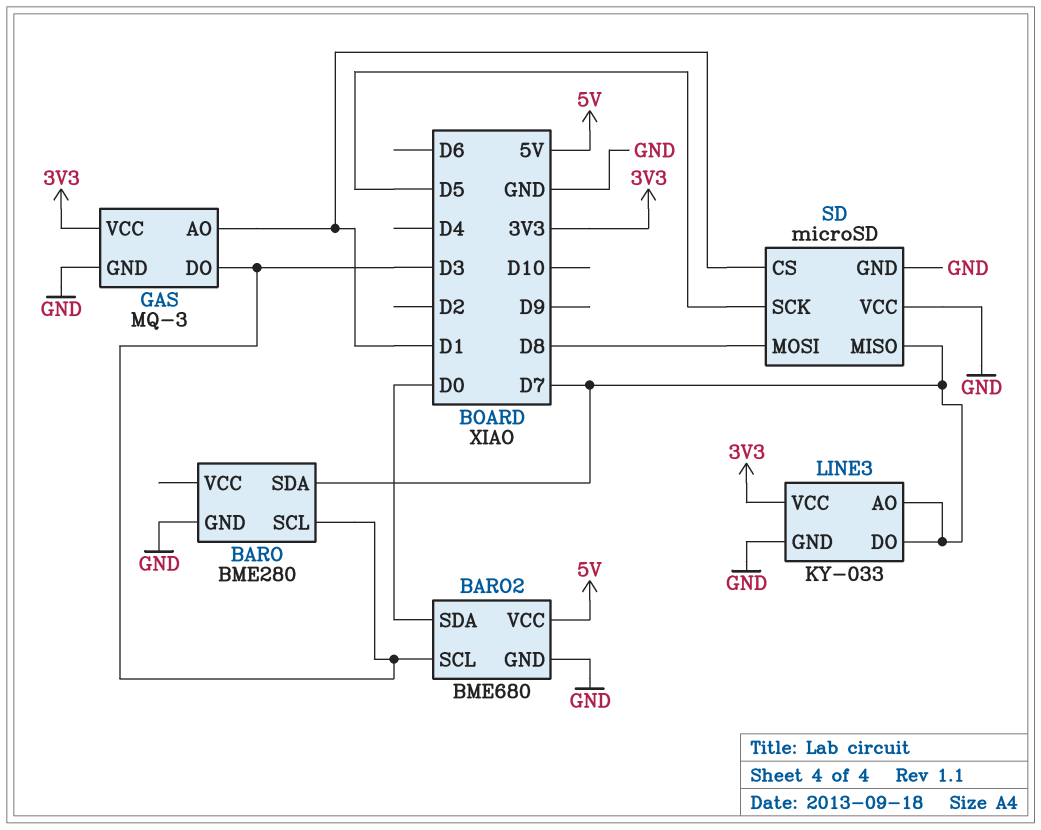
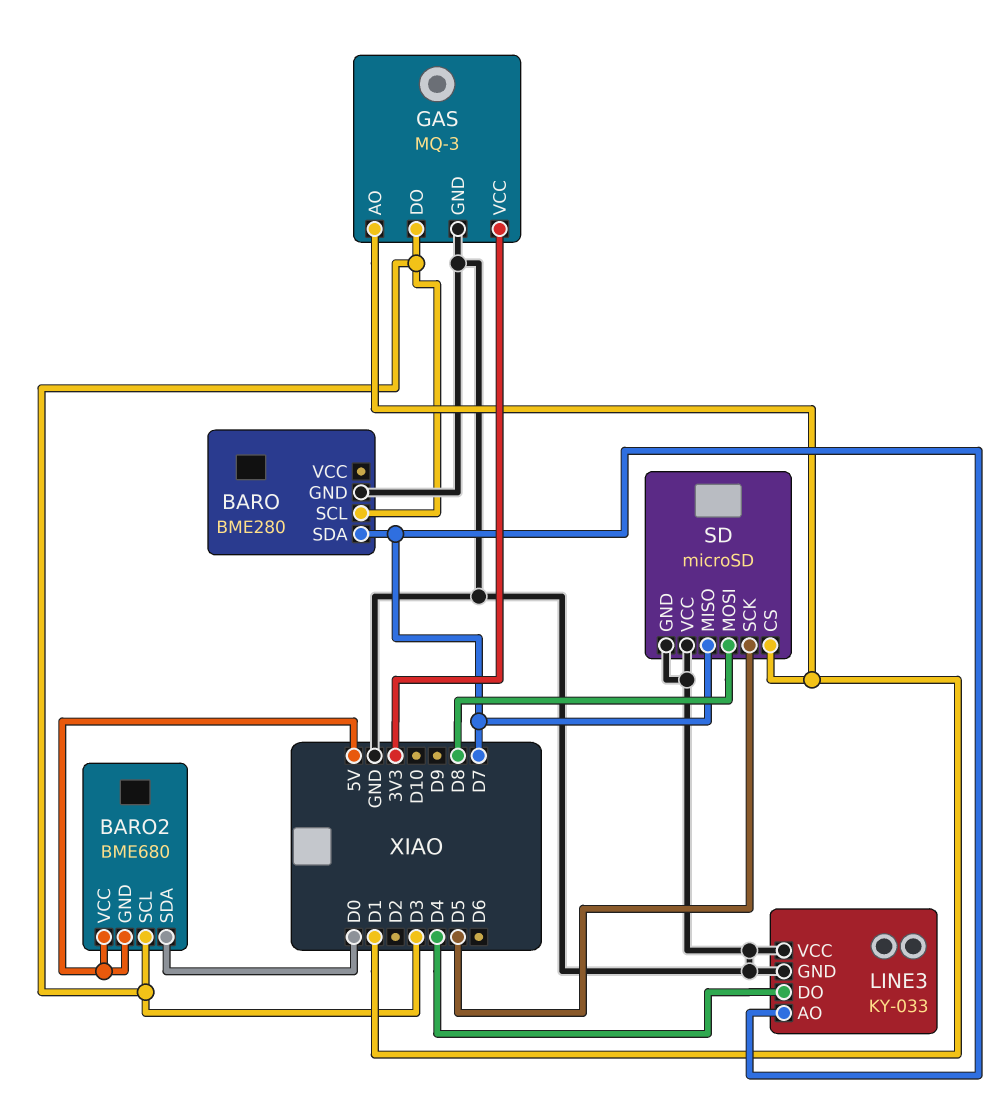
BARO2 pin GND: GND -> 5V
LINE3 pin DO: D7 -> D4
LINE3 pin VCC: 3V3 -> GND

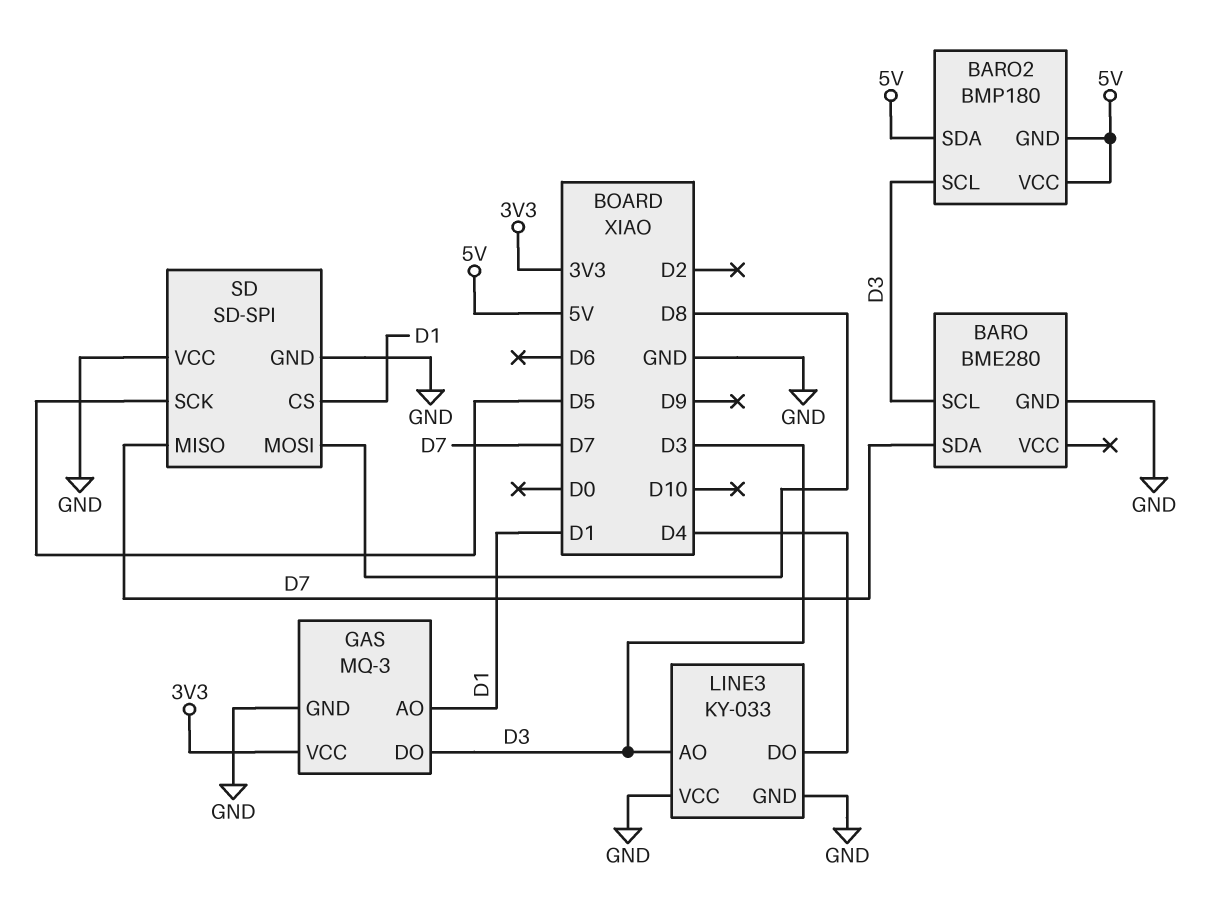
BARO2: BME680 -> BMP180
BARO2 pin SDA: D0 -> 5V
LINE3 pin AO: D7 -> D3
SD: microSD -> SD-SPI

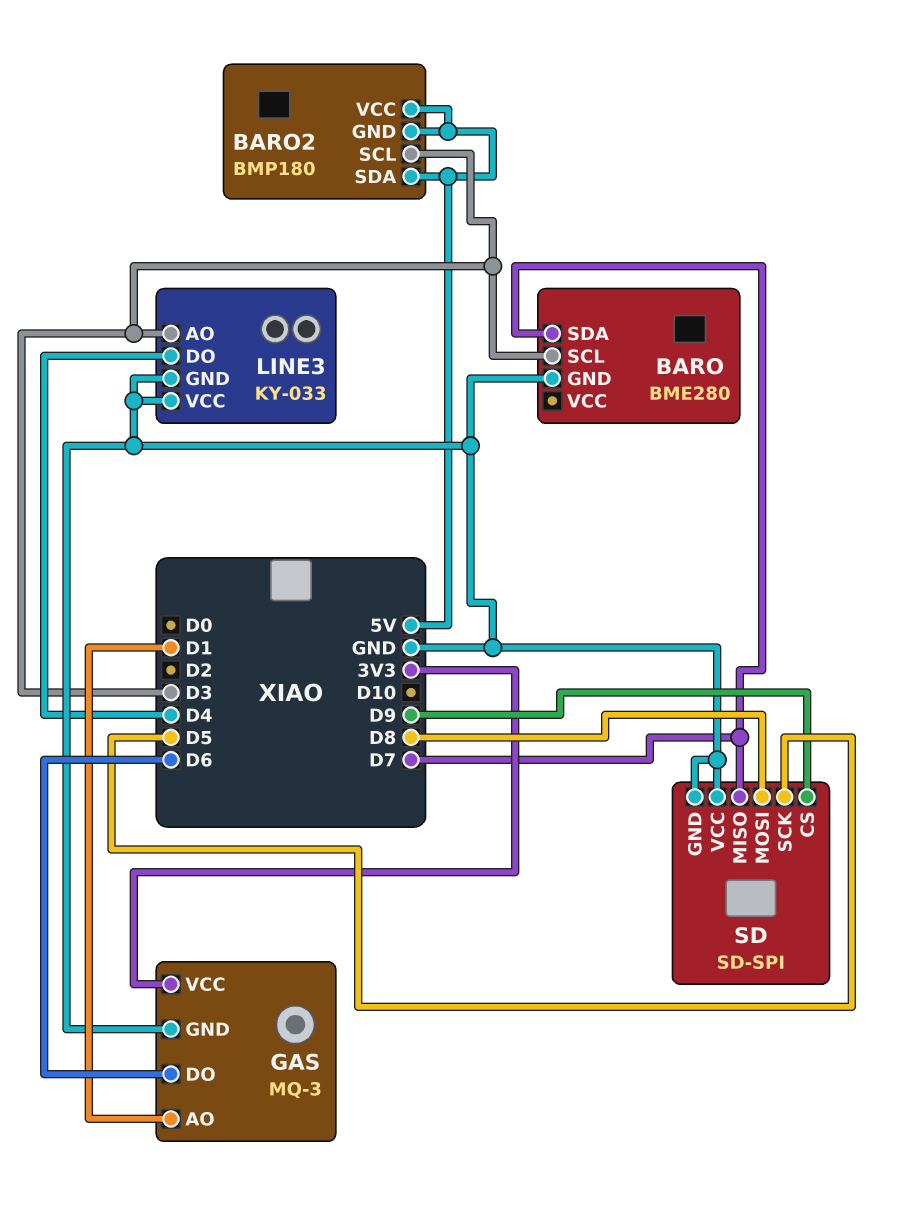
GAS pin DO: D3 -> D6
SD pin CS: D1 -> D9

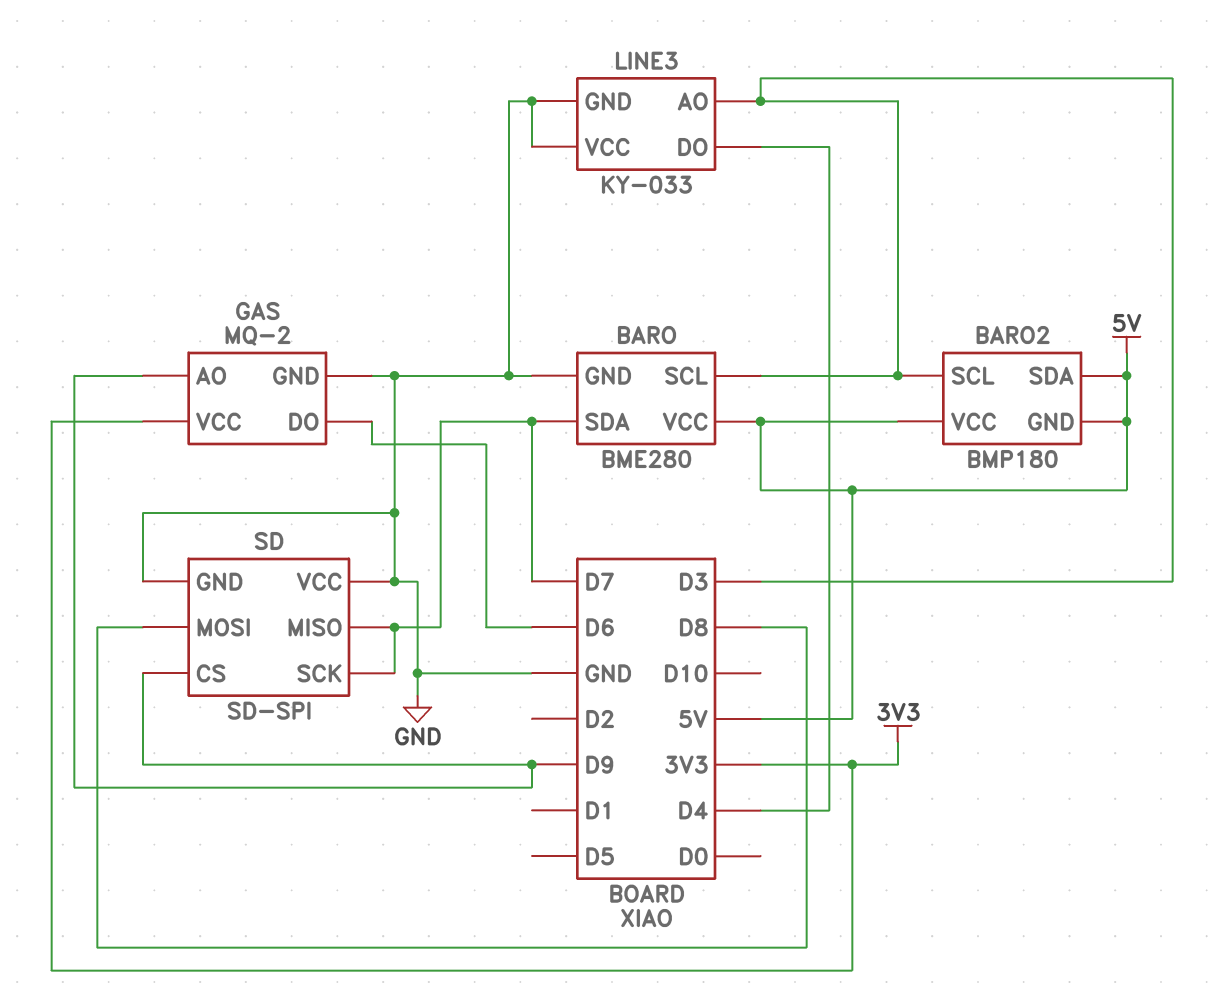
BARO pin VCC: none -> 5V
GAS: MQ-3 -> MQ-2
GAS pin AO: D1 -> D9
SD pin SCK: D5 -> D7

